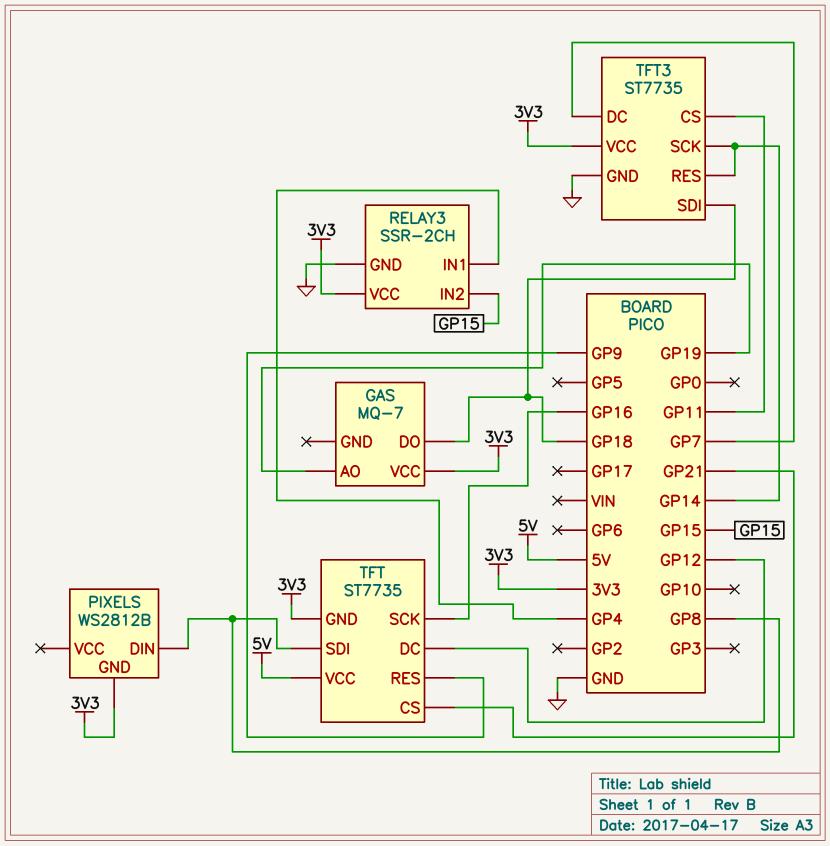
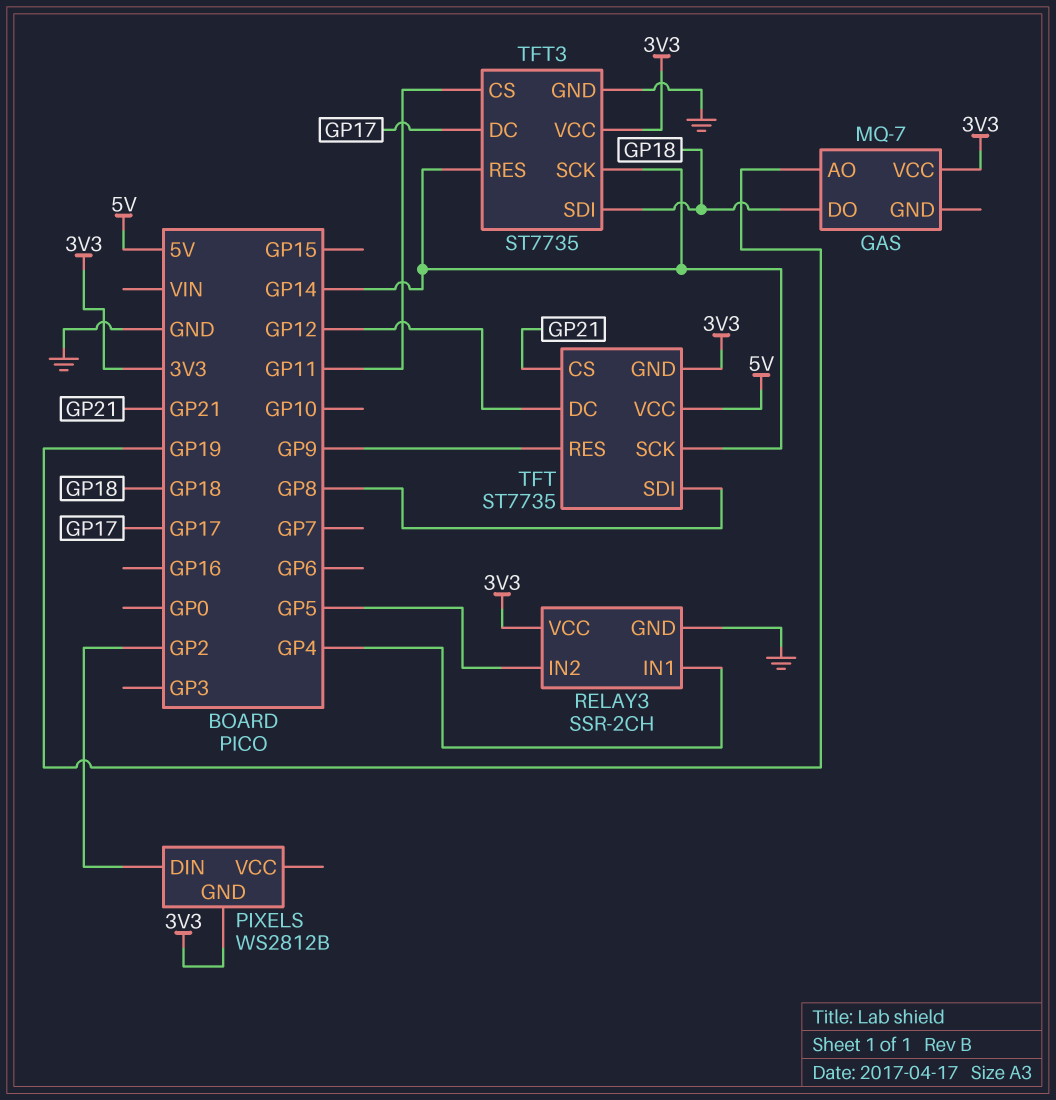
PIXELS pin DIN: GP8 -> GP2
RELAY3 pin IN2: GP15 -> GP5
TFT pin SCK: GP16 -> GP14
TFT3 pin DC: GP7 -> GP17

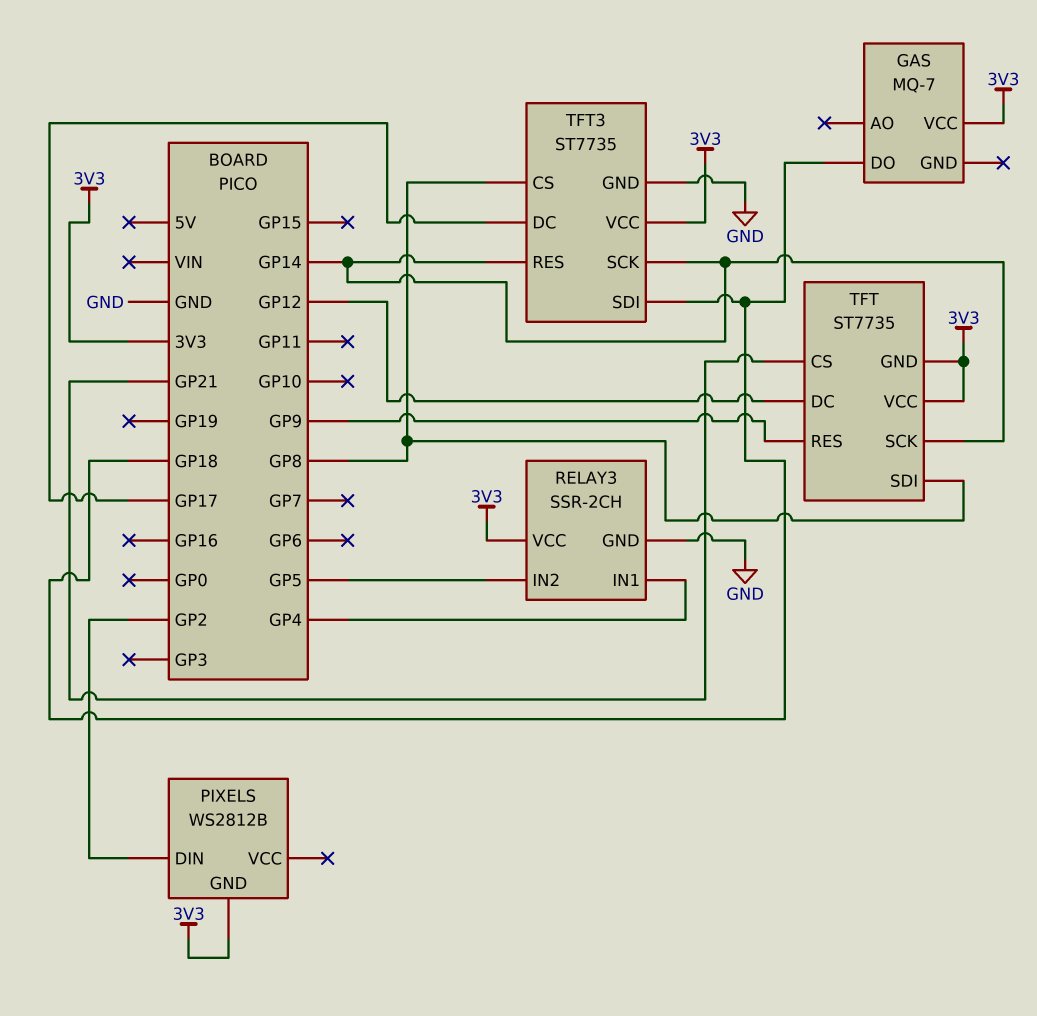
GAS pin AO: GP19 -> none
TFT pin VCC: 5V -> 3V3
TFT3 pin CS: GP11 -> GP8

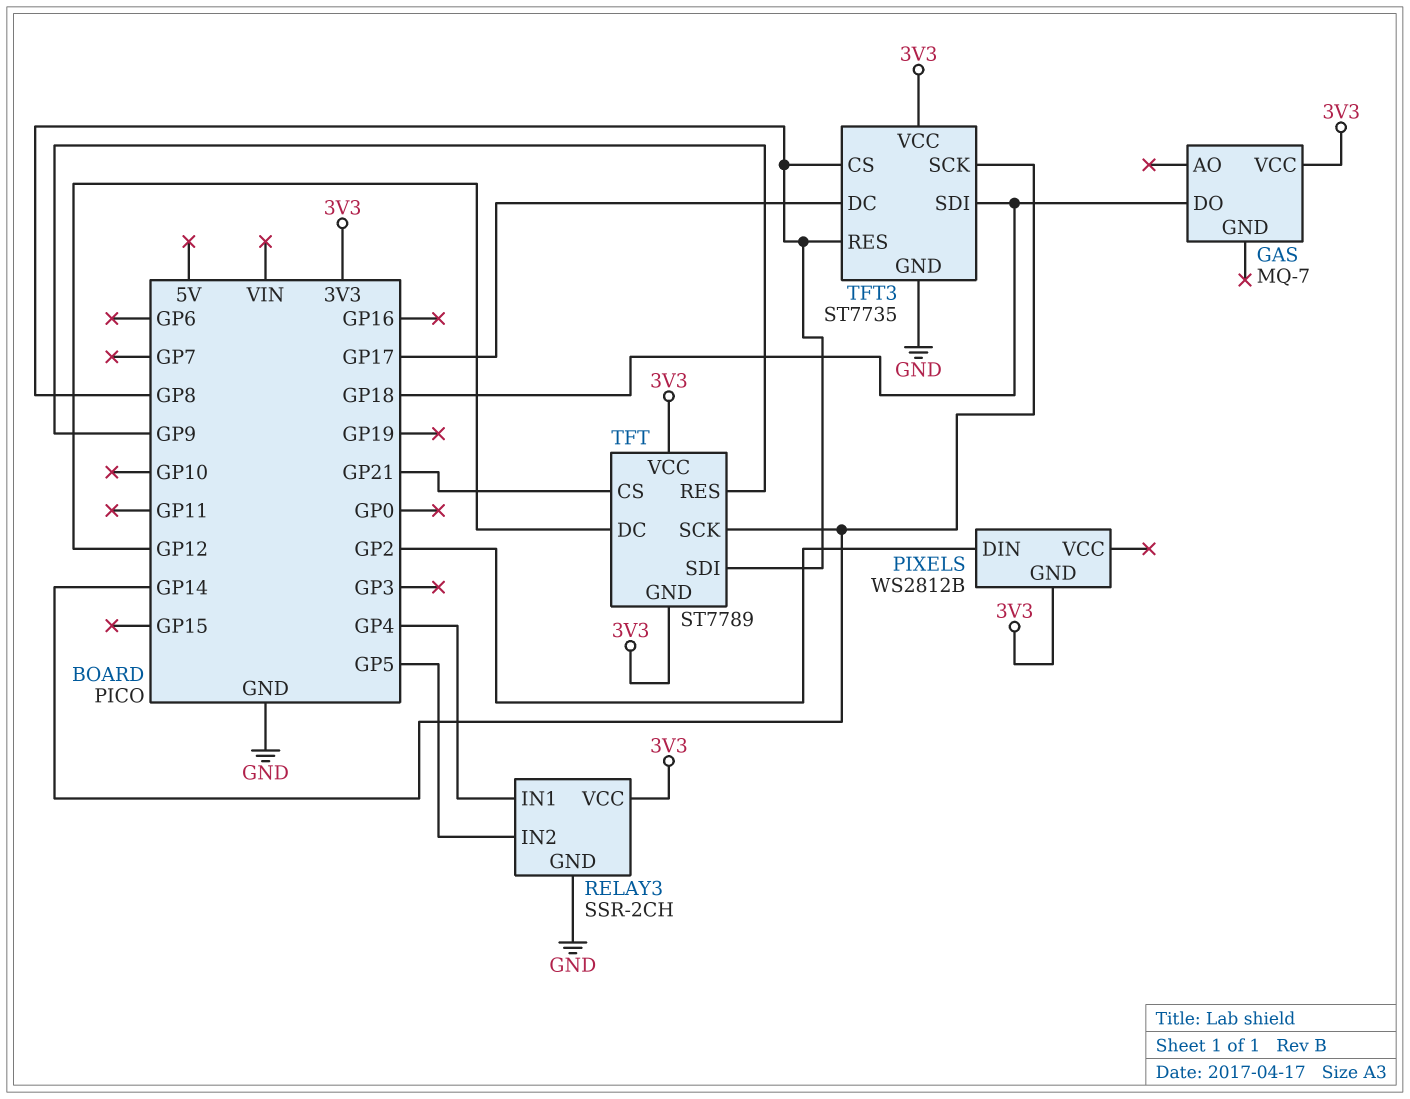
TFT: ST7735 -> ST7789
TFT3 pin RES: GP14 -> GP8

